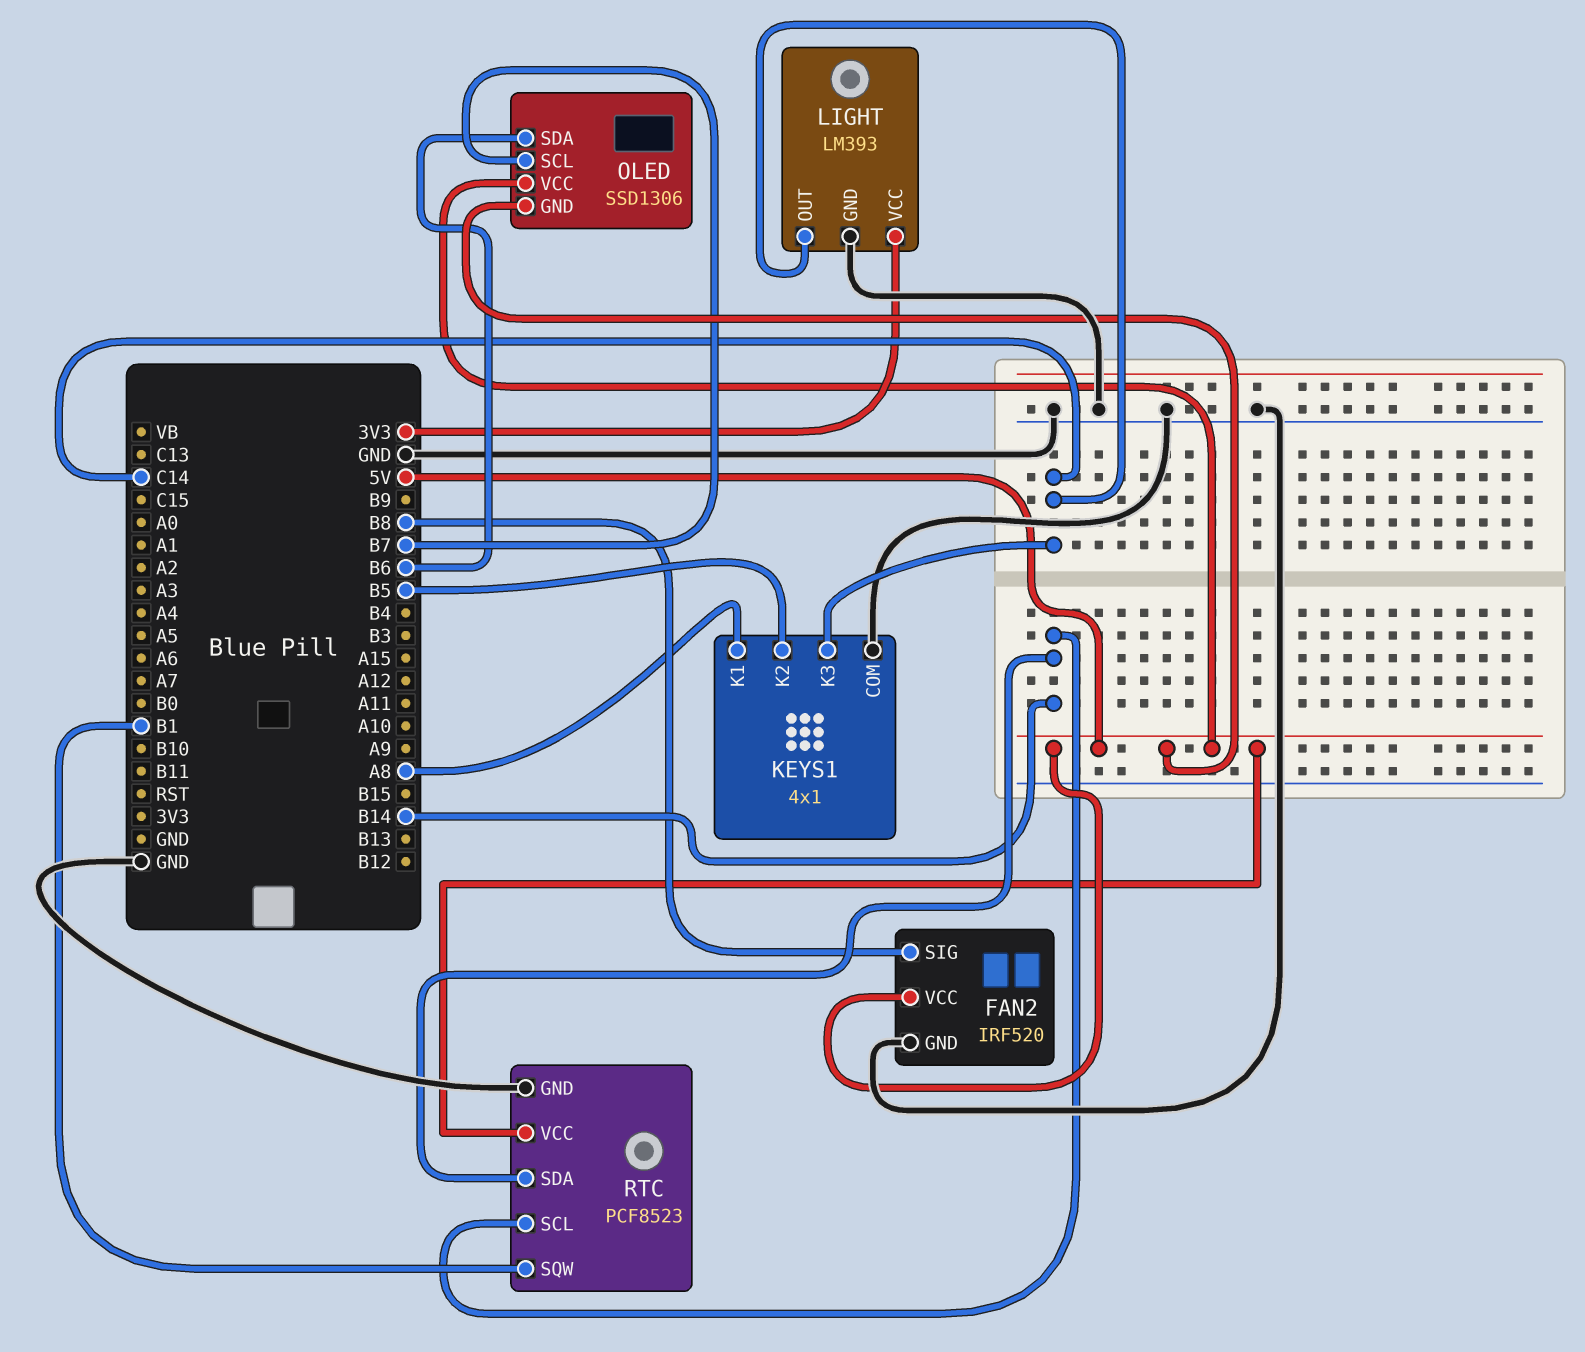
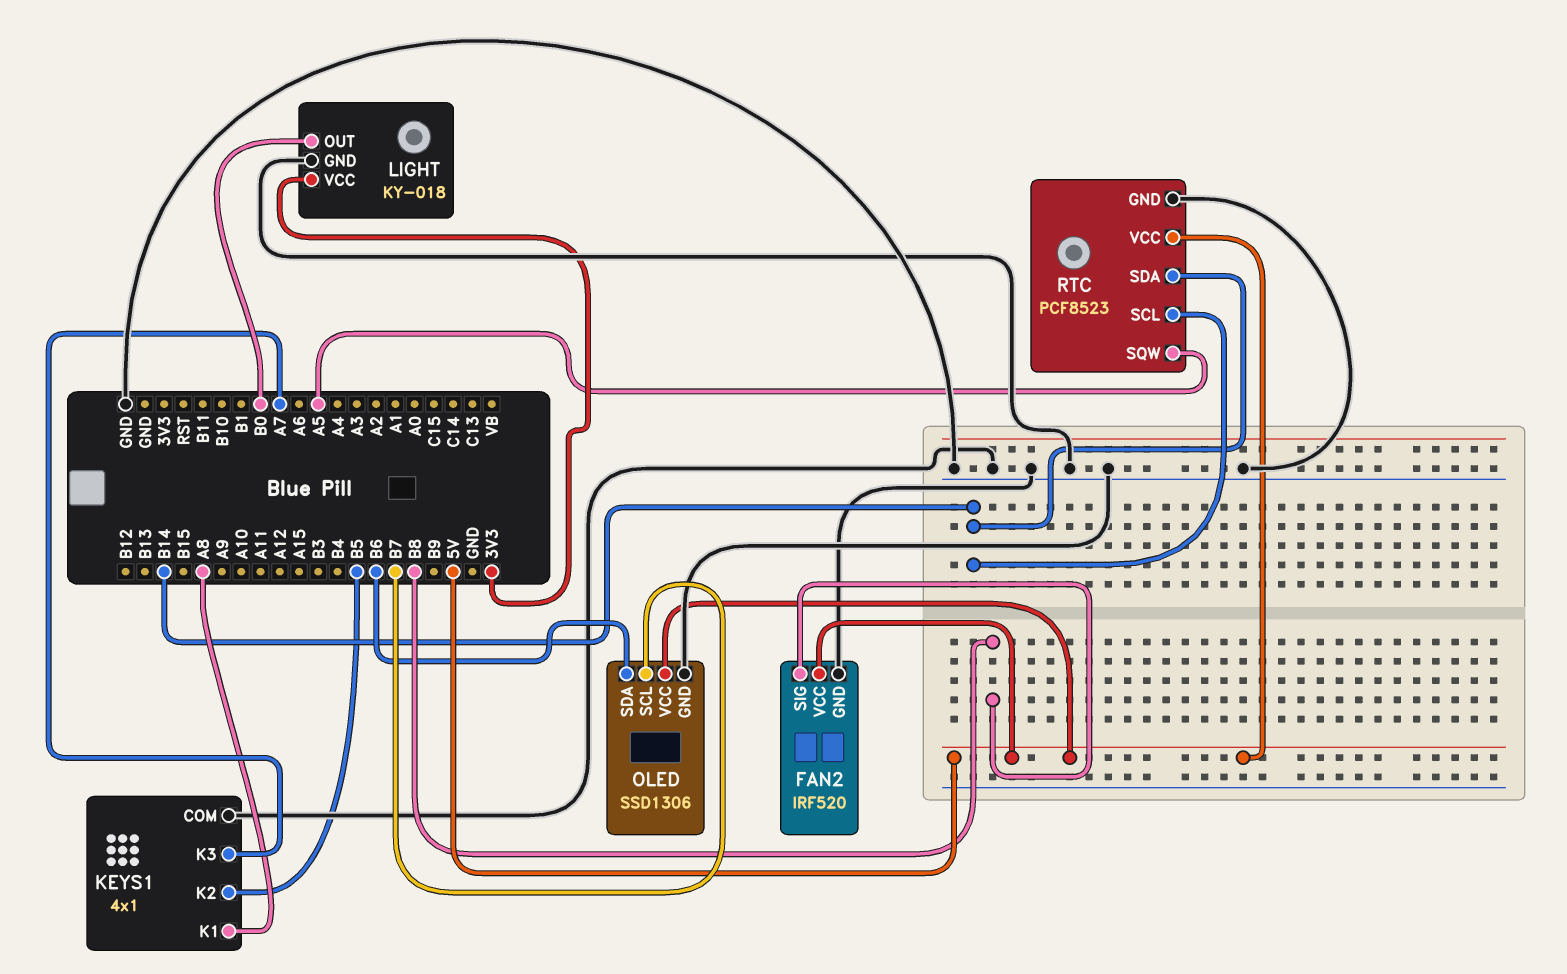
KEYS1 pin K3: C14 -> A7
LIGHT: LM393 -> KY-018
LIGHT pin OUT: C14 -> B0
OLED pin GND: 5V -> GND
RTC pin SQW: B1 -> A5

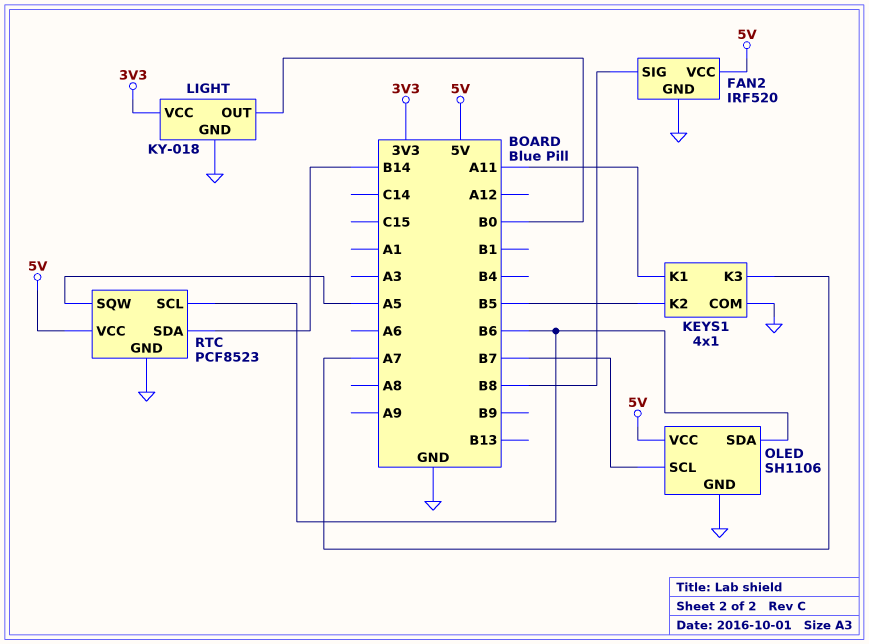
KEYS1 pin K1: A8 -> A11
OLED: SSD1306 -> SH1106
RTC pin SCL: B14 -> B6

